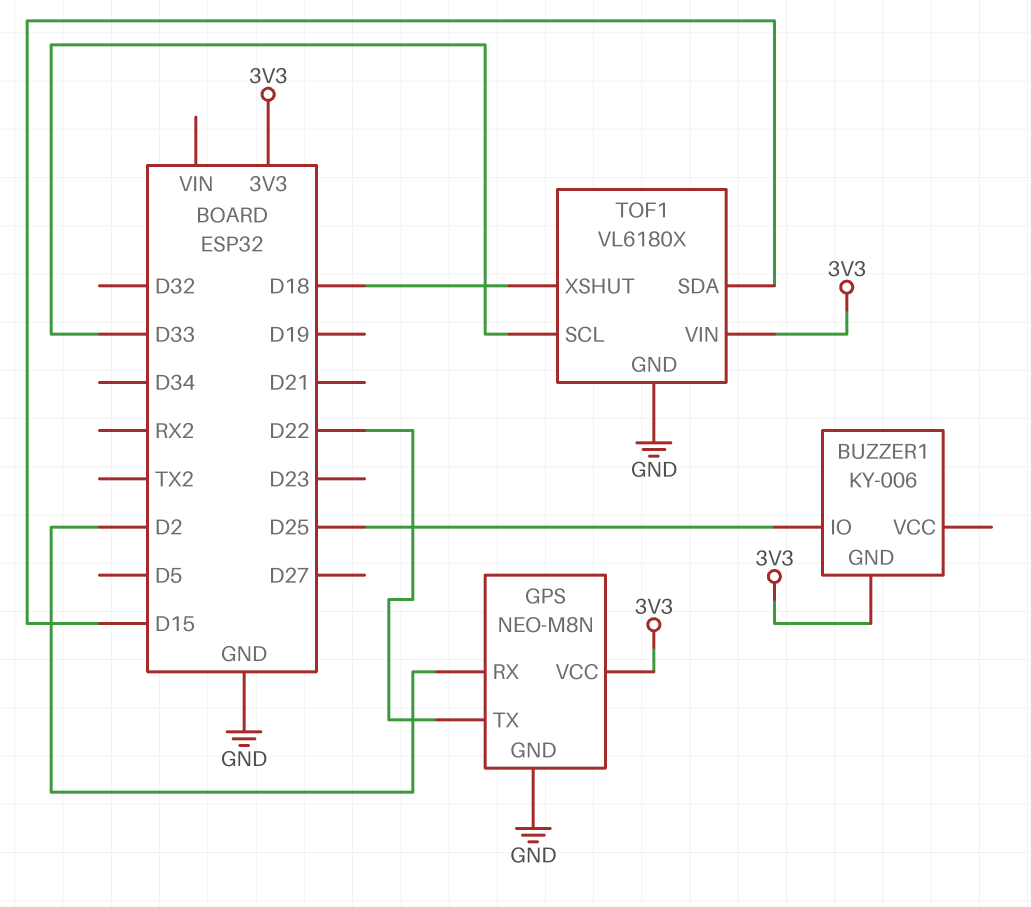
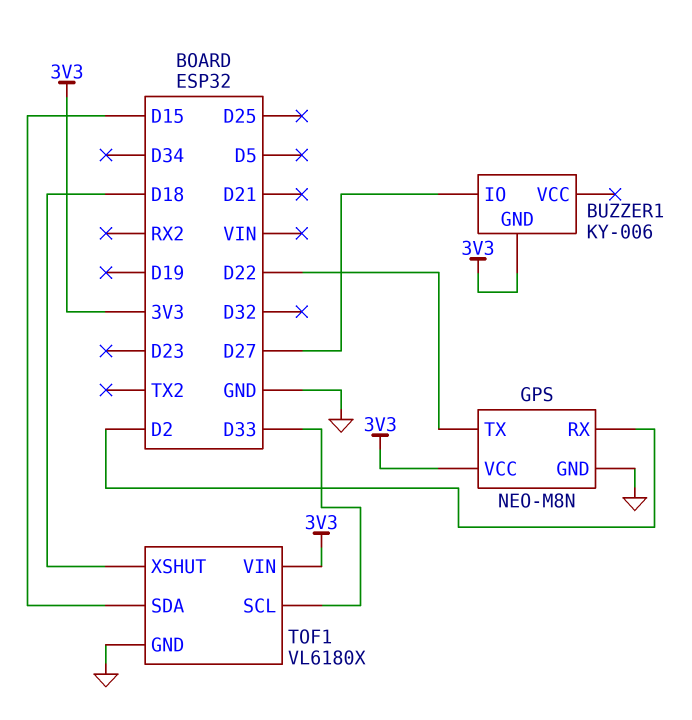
BUZZER1 pin IO: D25 -> D27

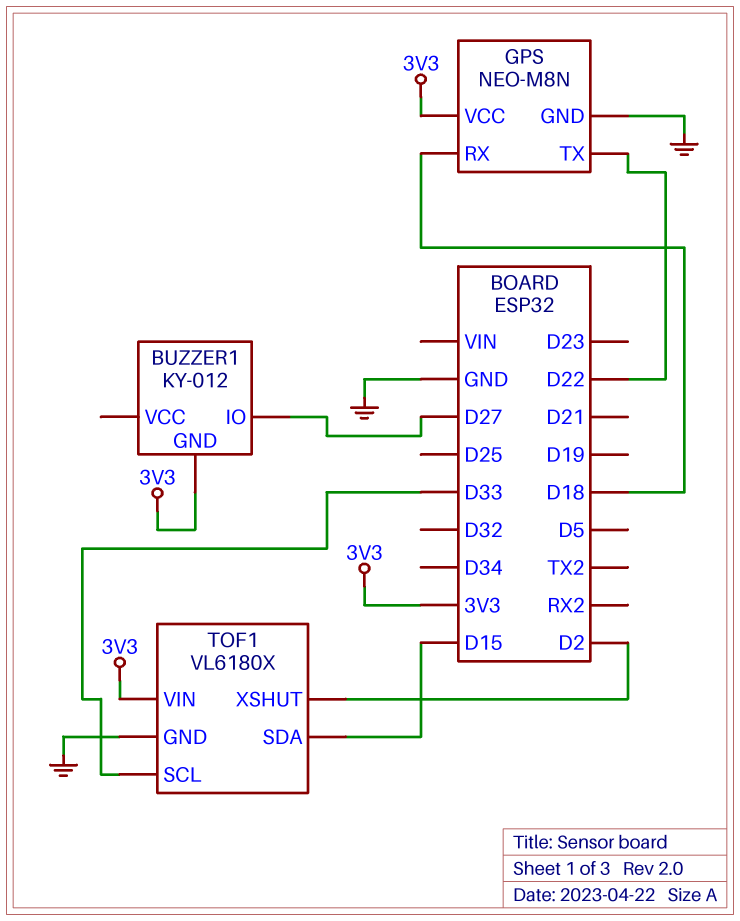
BUZZER1: KY-006 -> KY-012
GPS pin RX: D2 -> D18
TOF1 pin XSHUT: D18 -> D2

